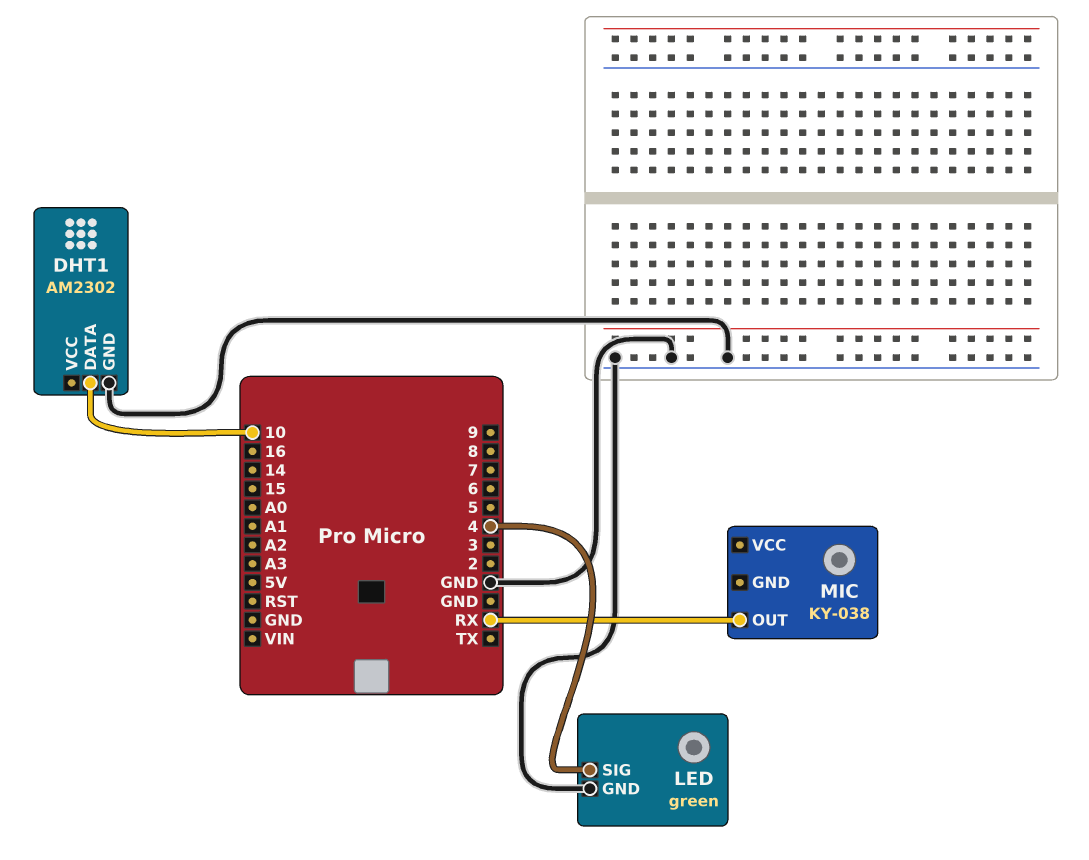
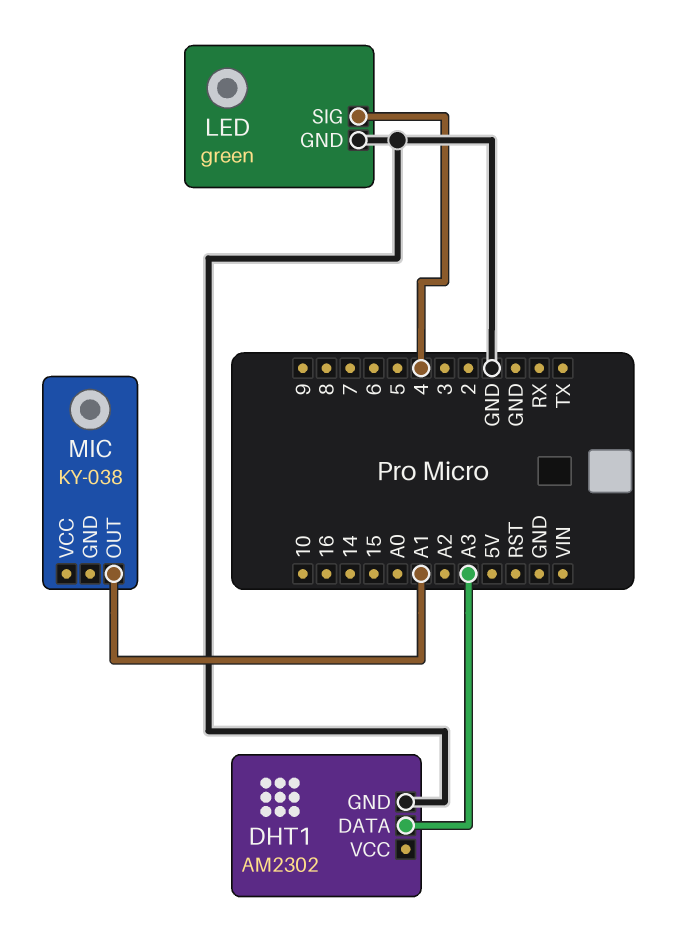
DHT1 pin DATA: 10 -> A3
MIC pin OUT: RX -> A1

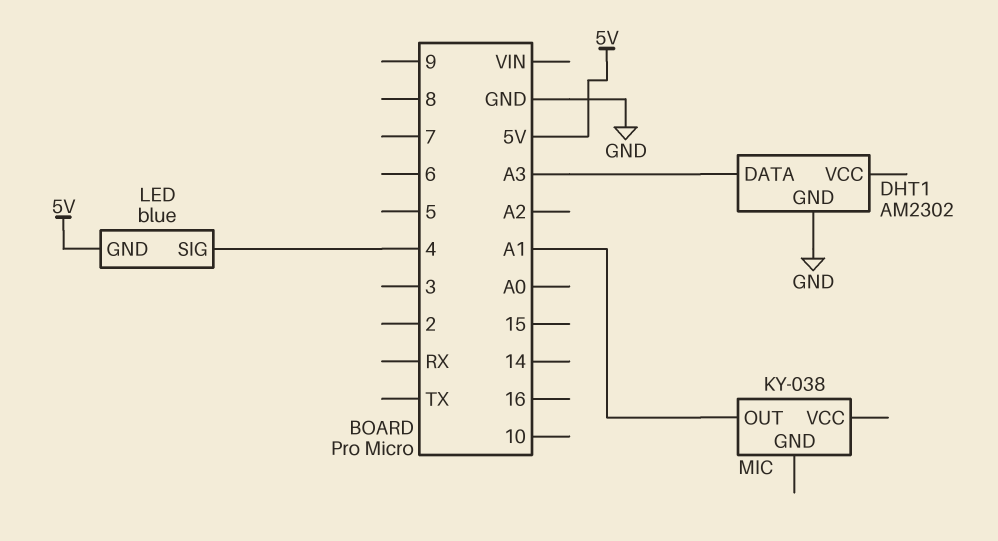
LED: green -> blue
LED pin GND: GND -> 5V

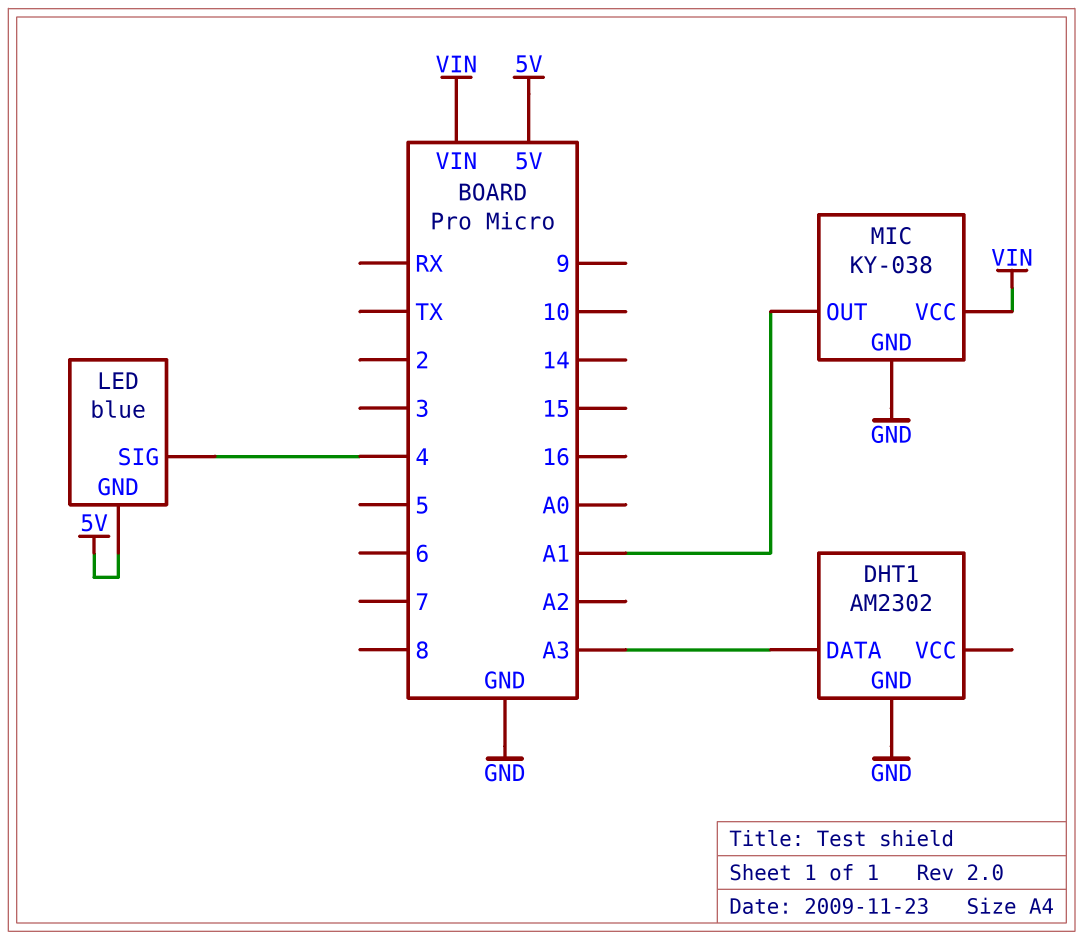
MIC pin GND: none -> GND
MIC pin VCC: none -> VIN

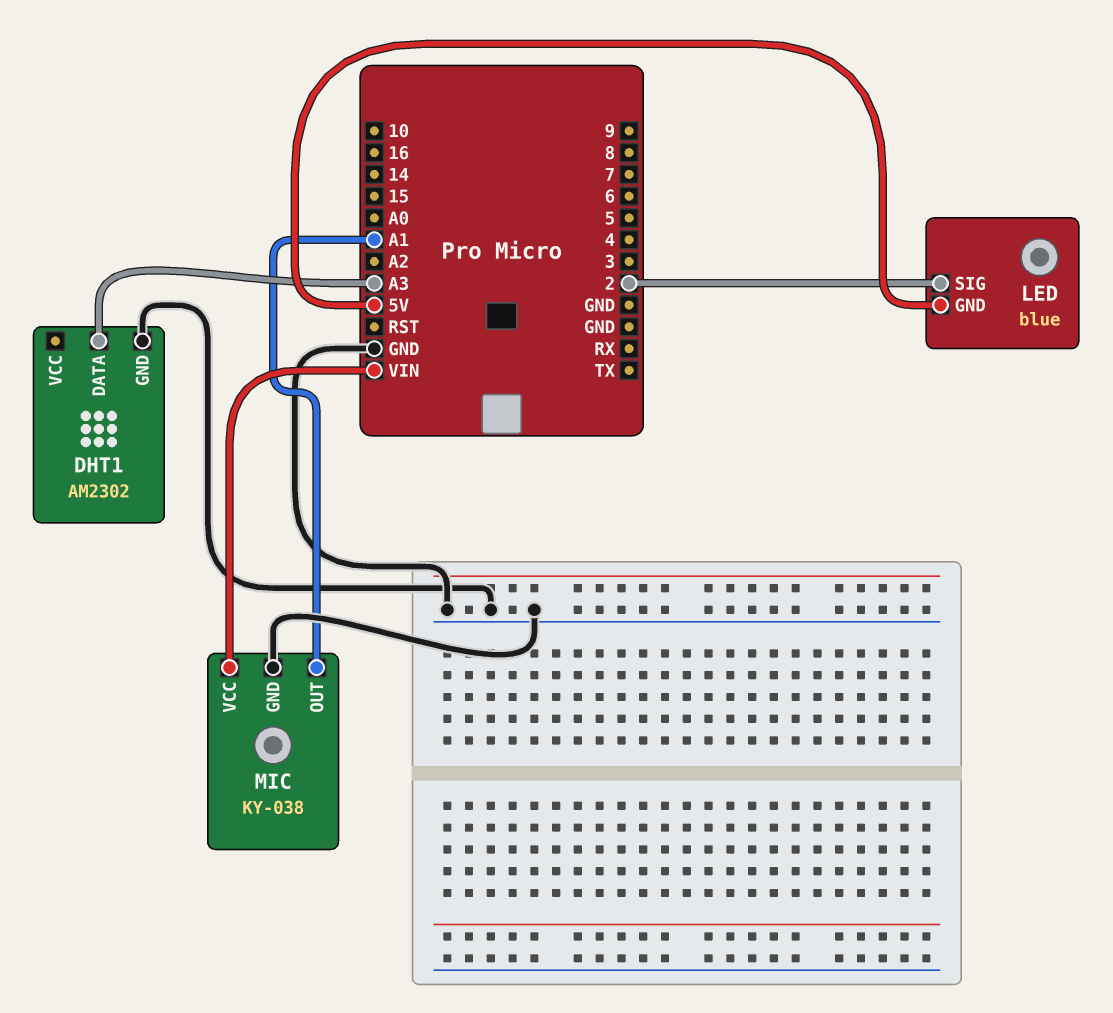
LED pin SIG: 4 -> 2

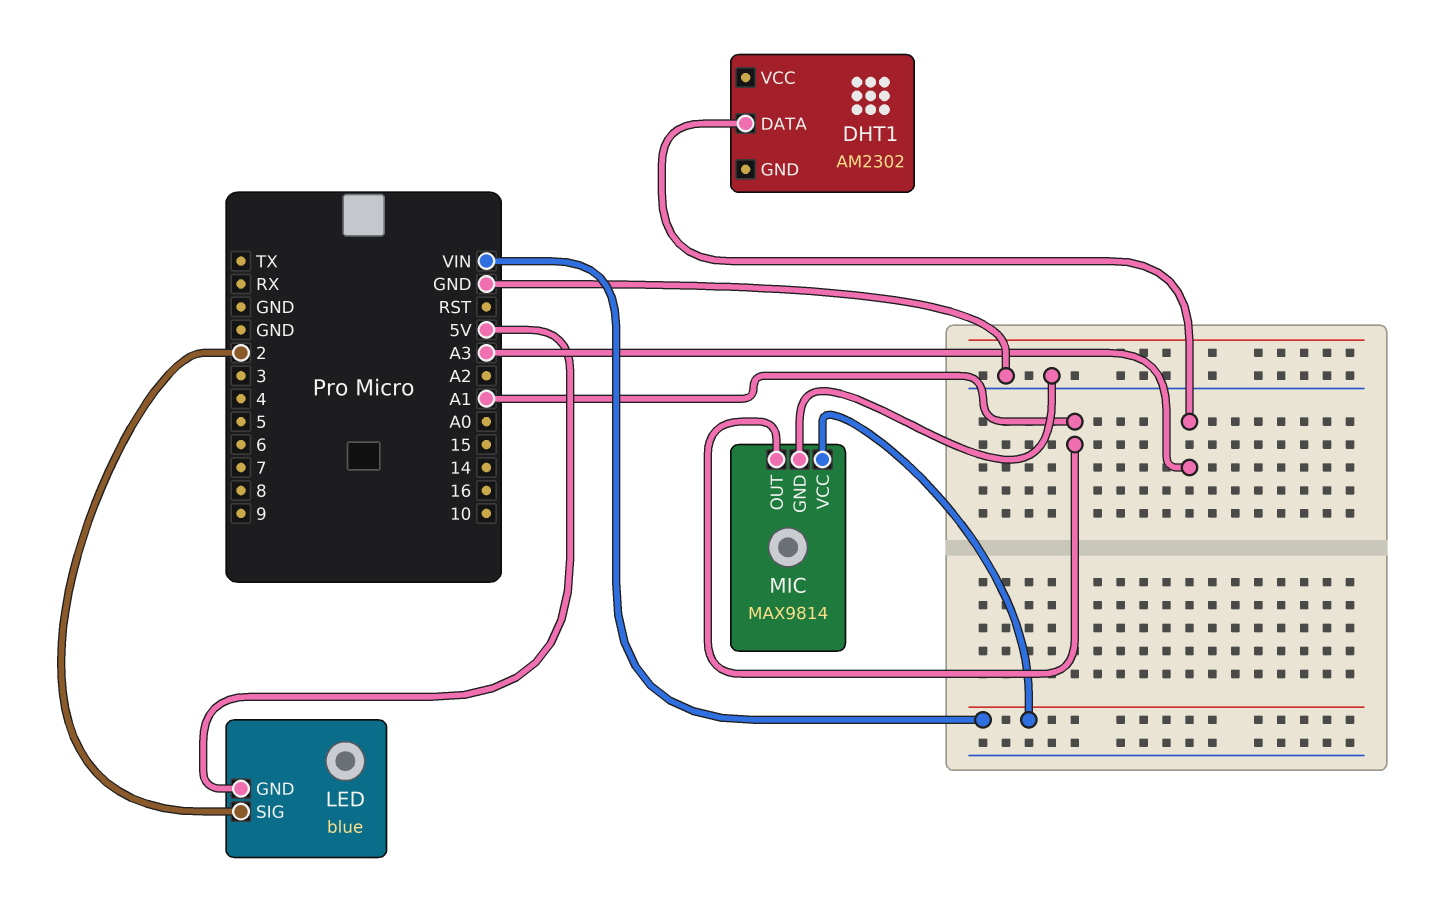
DHT1 pin GND: GND -> none
MIC: KY-038 -> MAX9814

